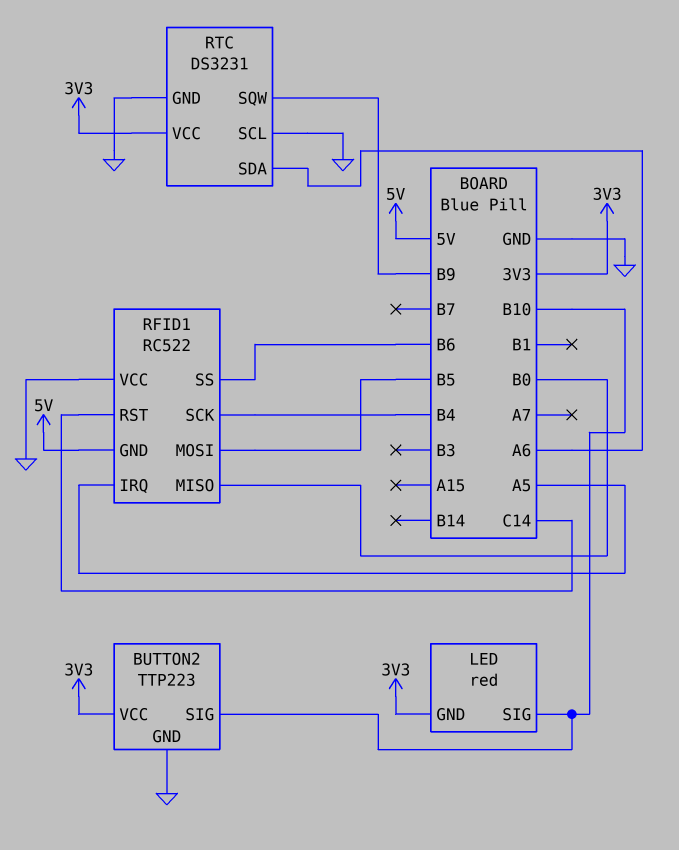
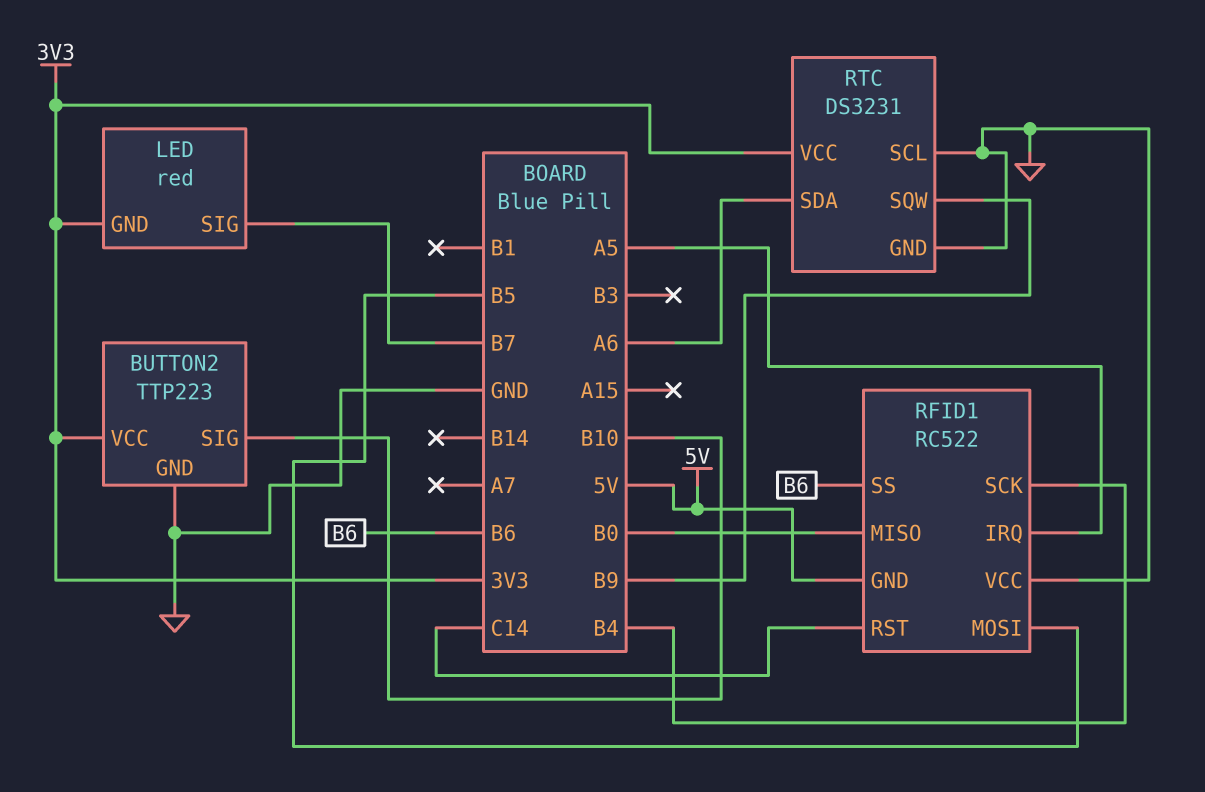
LED pin SIG: B10 -> B7

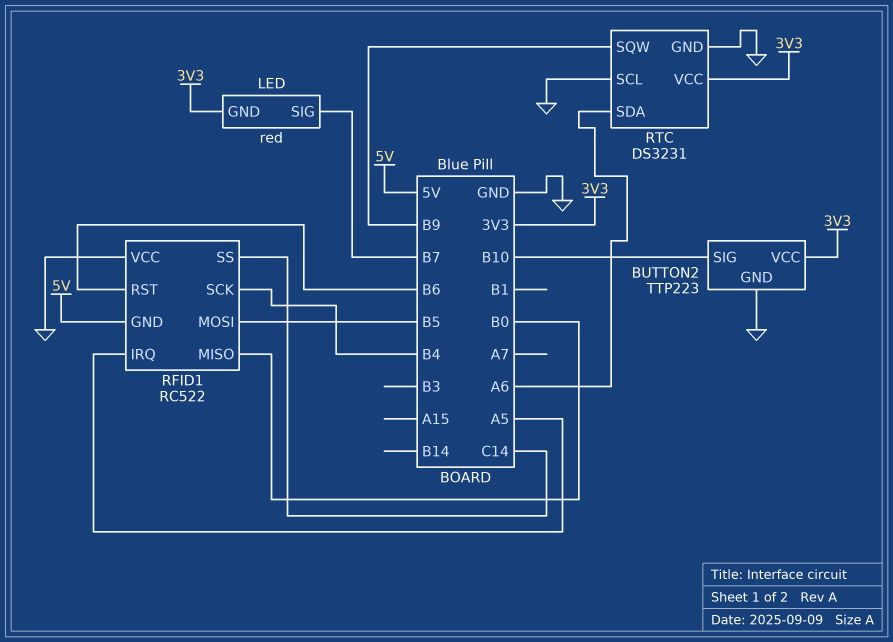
RFID1 pin RST: C14 -> B6
RFID1 pin SS: B6 -> C14

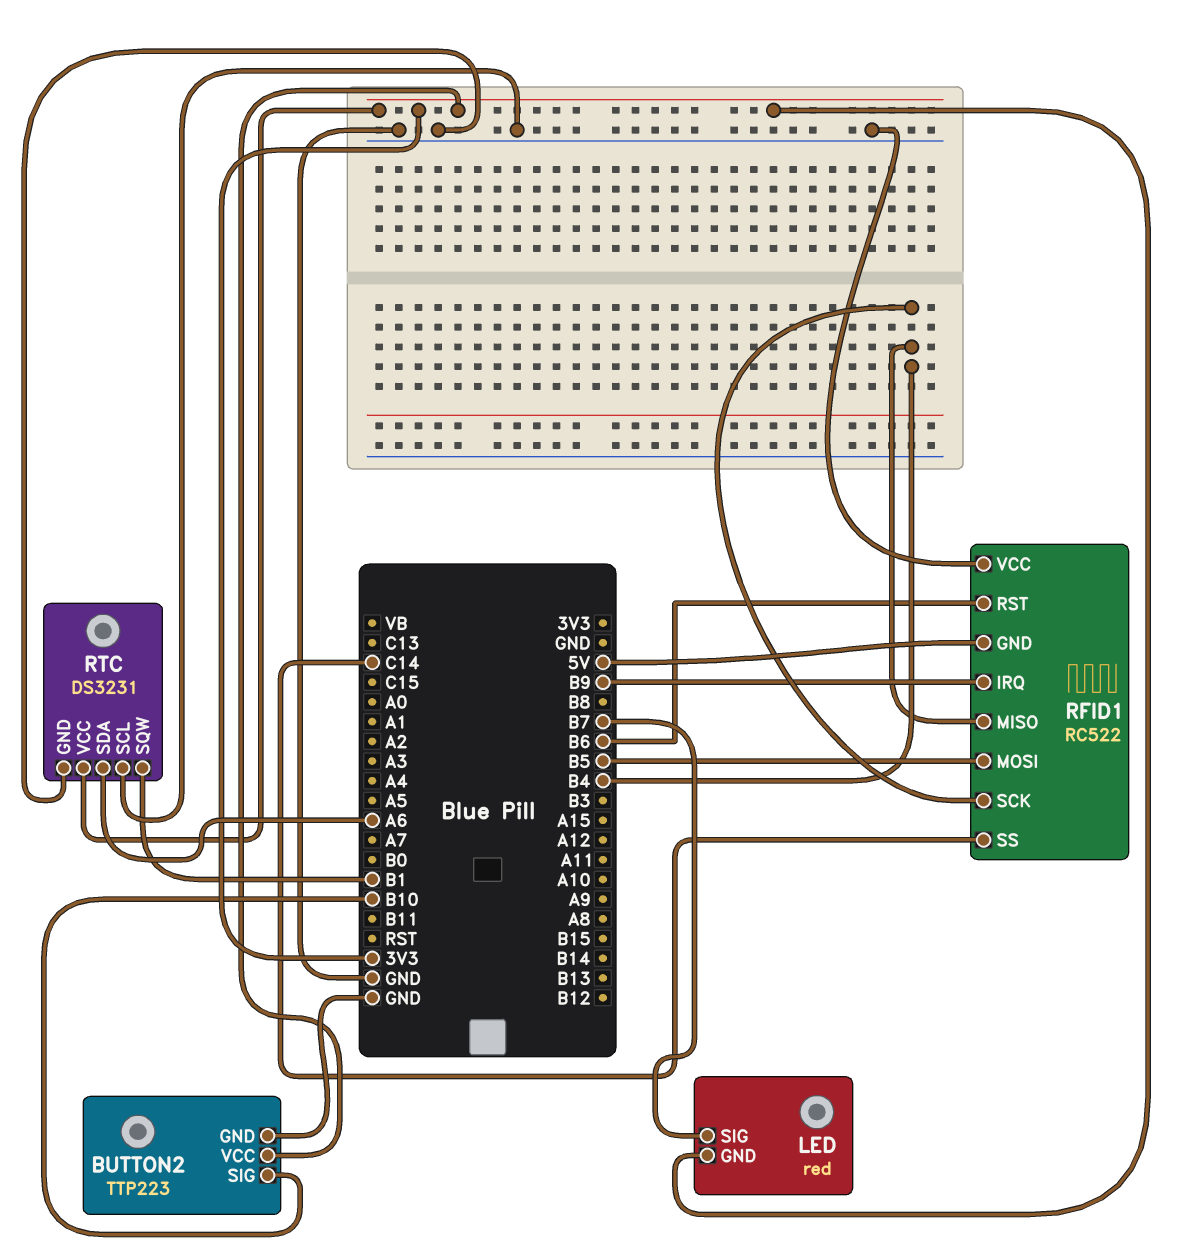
RFID1 pin IRQ: A5 -> B9
RFID1 pin MISO: B0 -> B4
RTC pin SQW: B9 -> B1

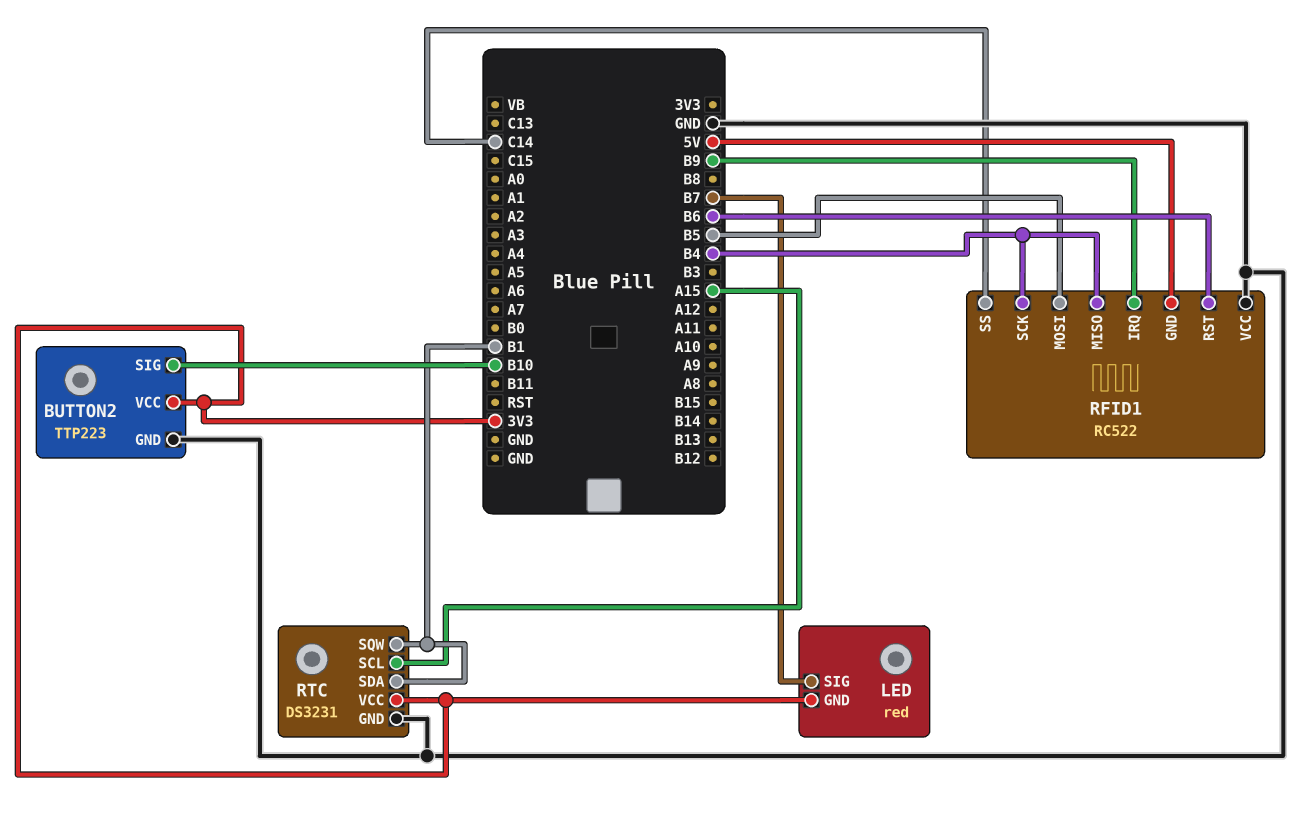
RTC pin SCL: GND -> A15
RTC pin SDA: A6 -> B1

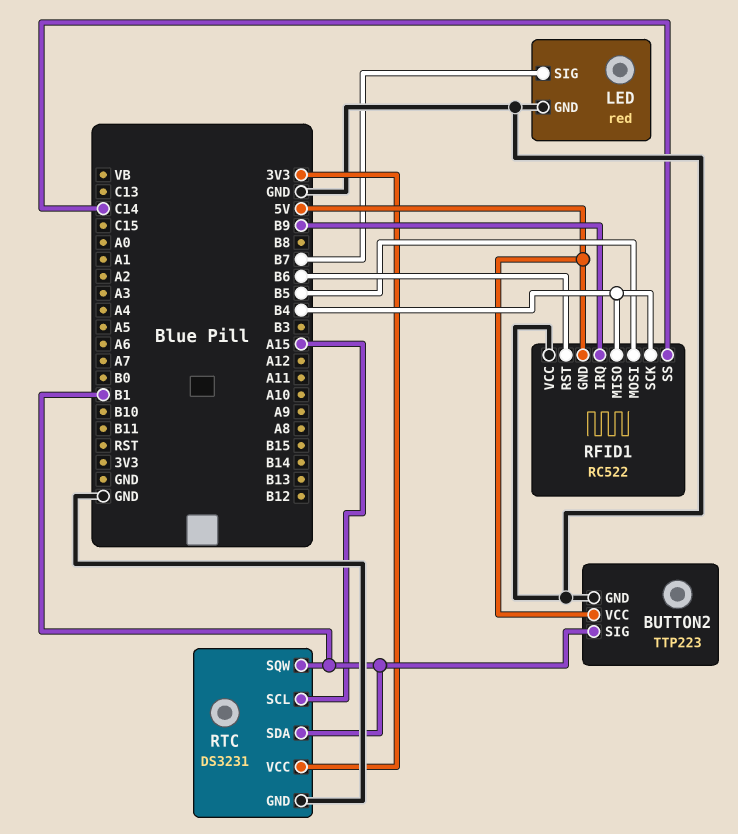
BUTTON2 pin SIG: B10 -> B1
BUTTON2 pin VCC: 3V3 -> 5V
LED pin GND: 3V3 -> GND

